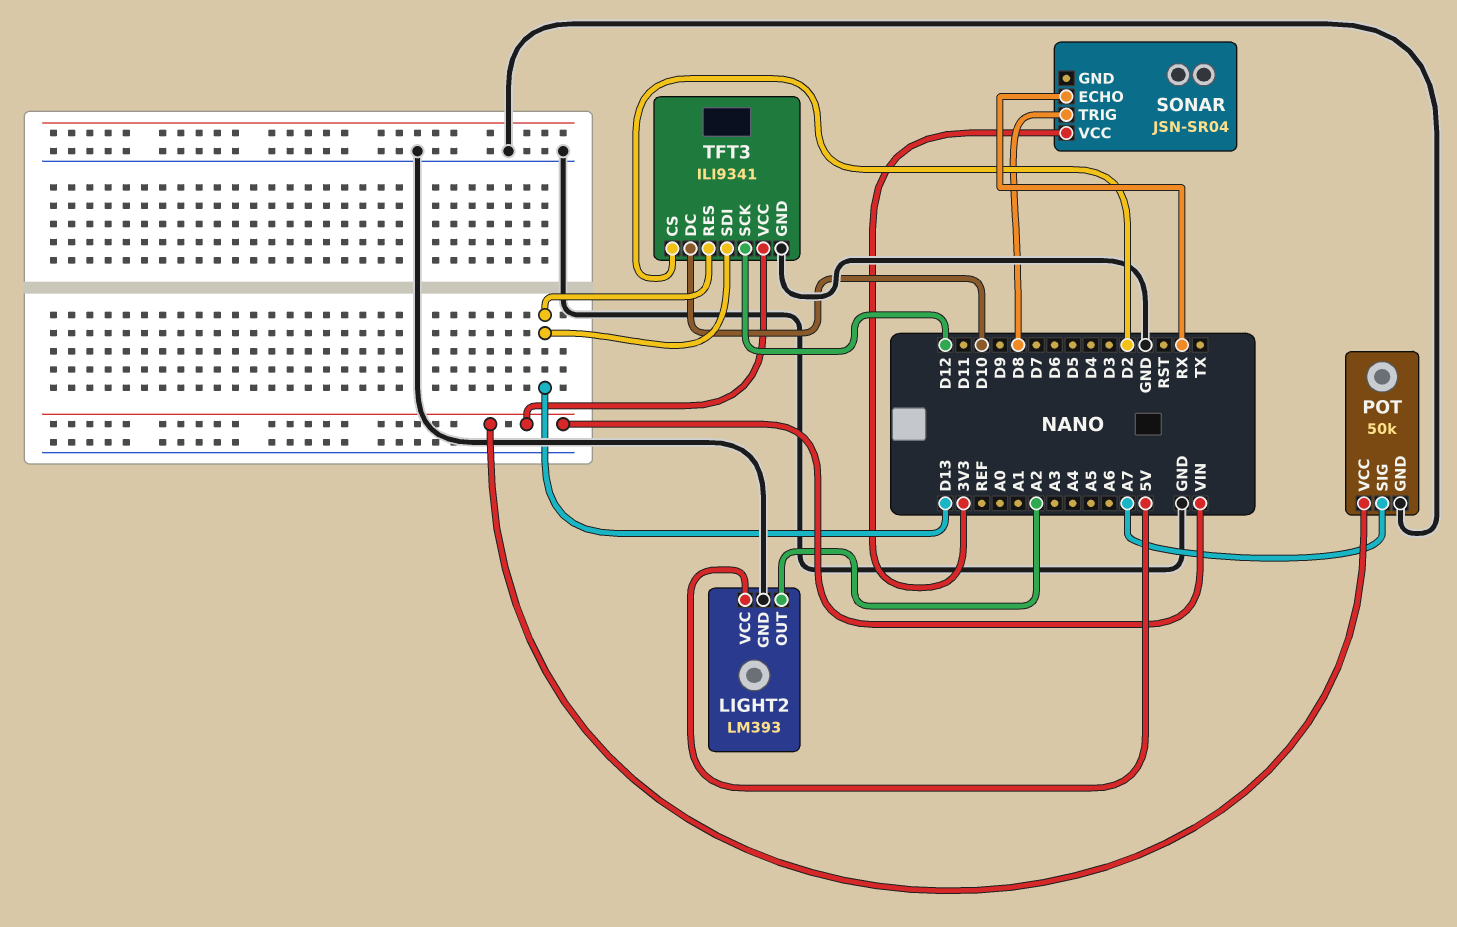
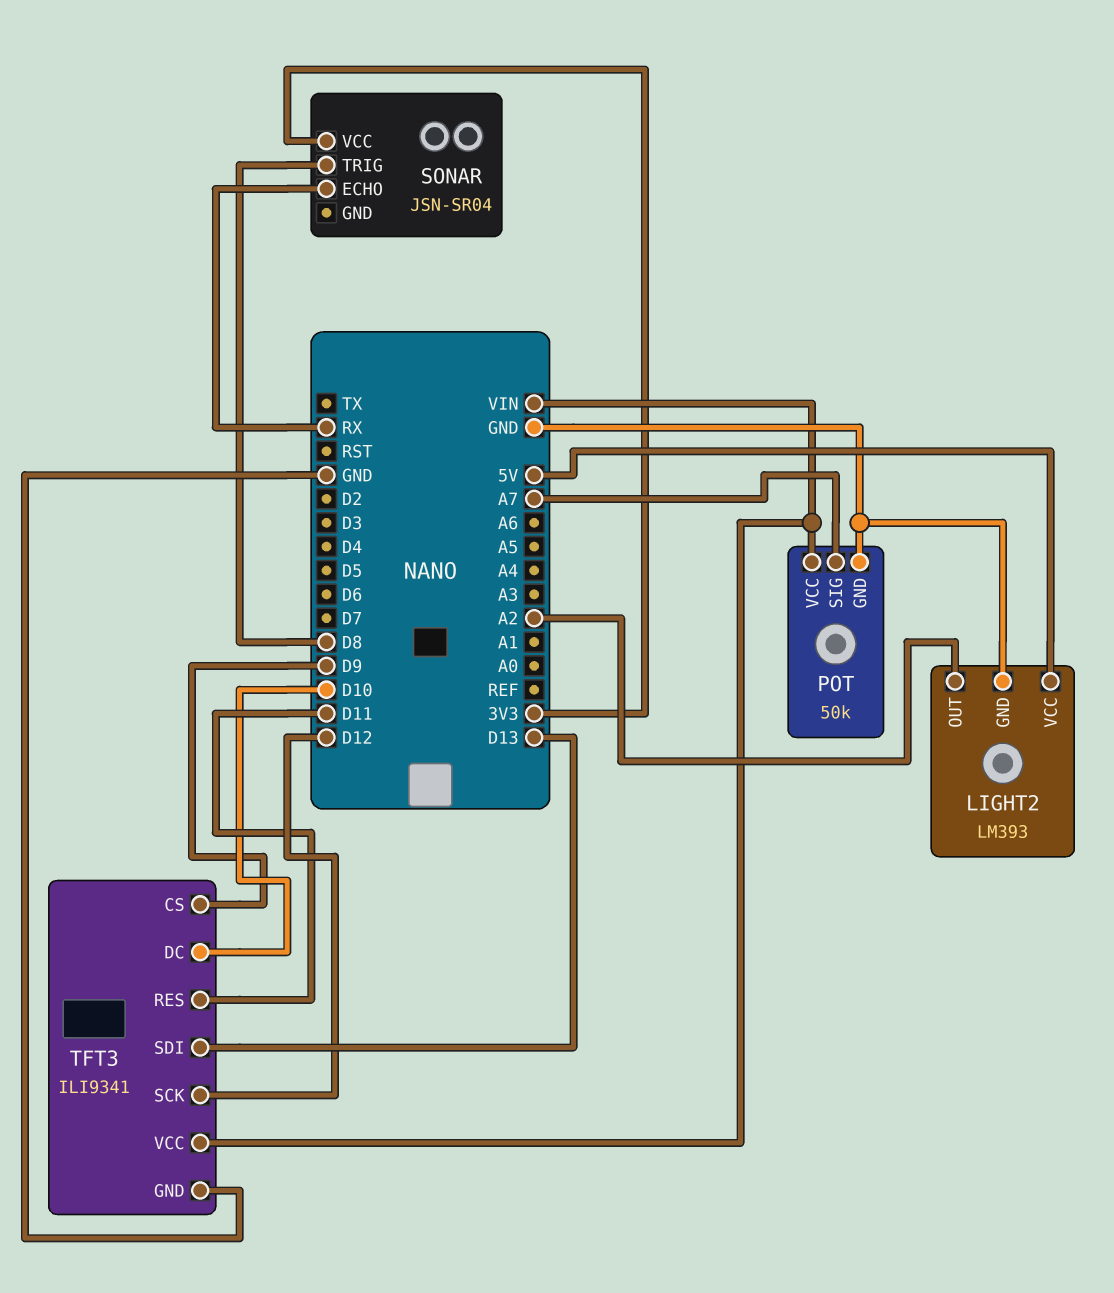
TFT3 pin CS: D2 -> D9
TFT3 pin RES: D13 -> D11

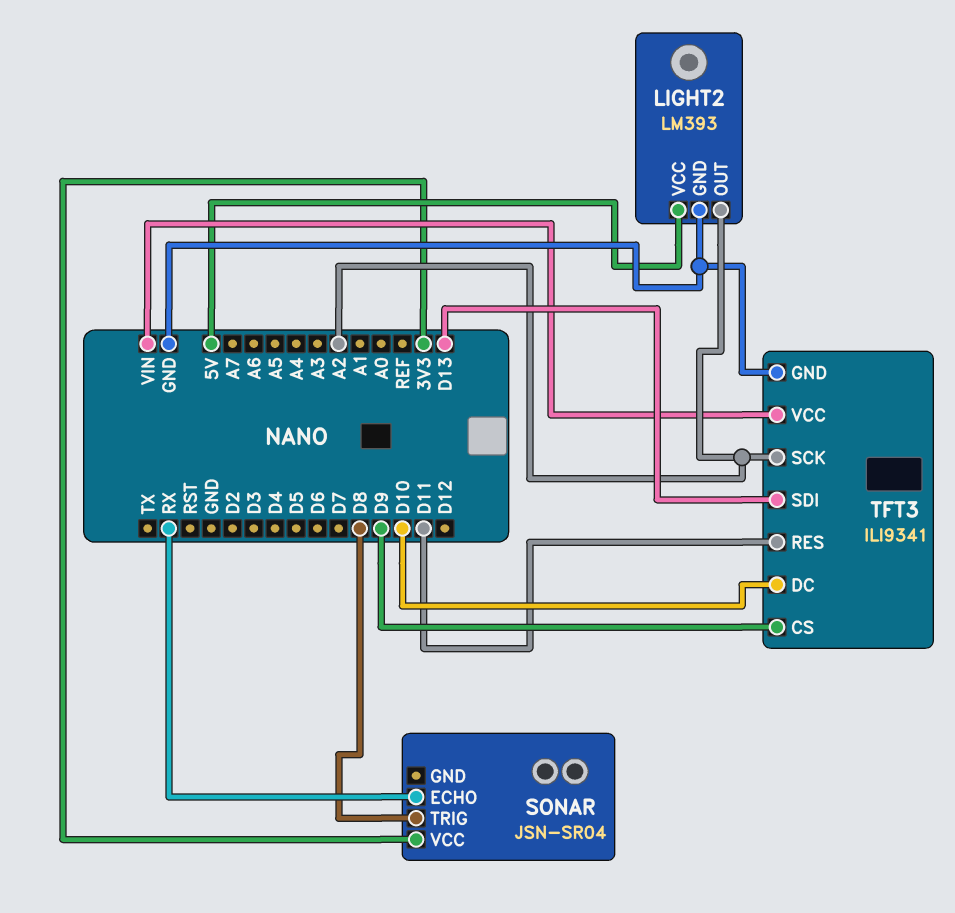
POT: 50k -> none
POT pin GND: GND -> none
POT pin SIG: A7 -> none
POT pin VCC: VIN -> none
TFT3 pin SCK: D12 -> A2

